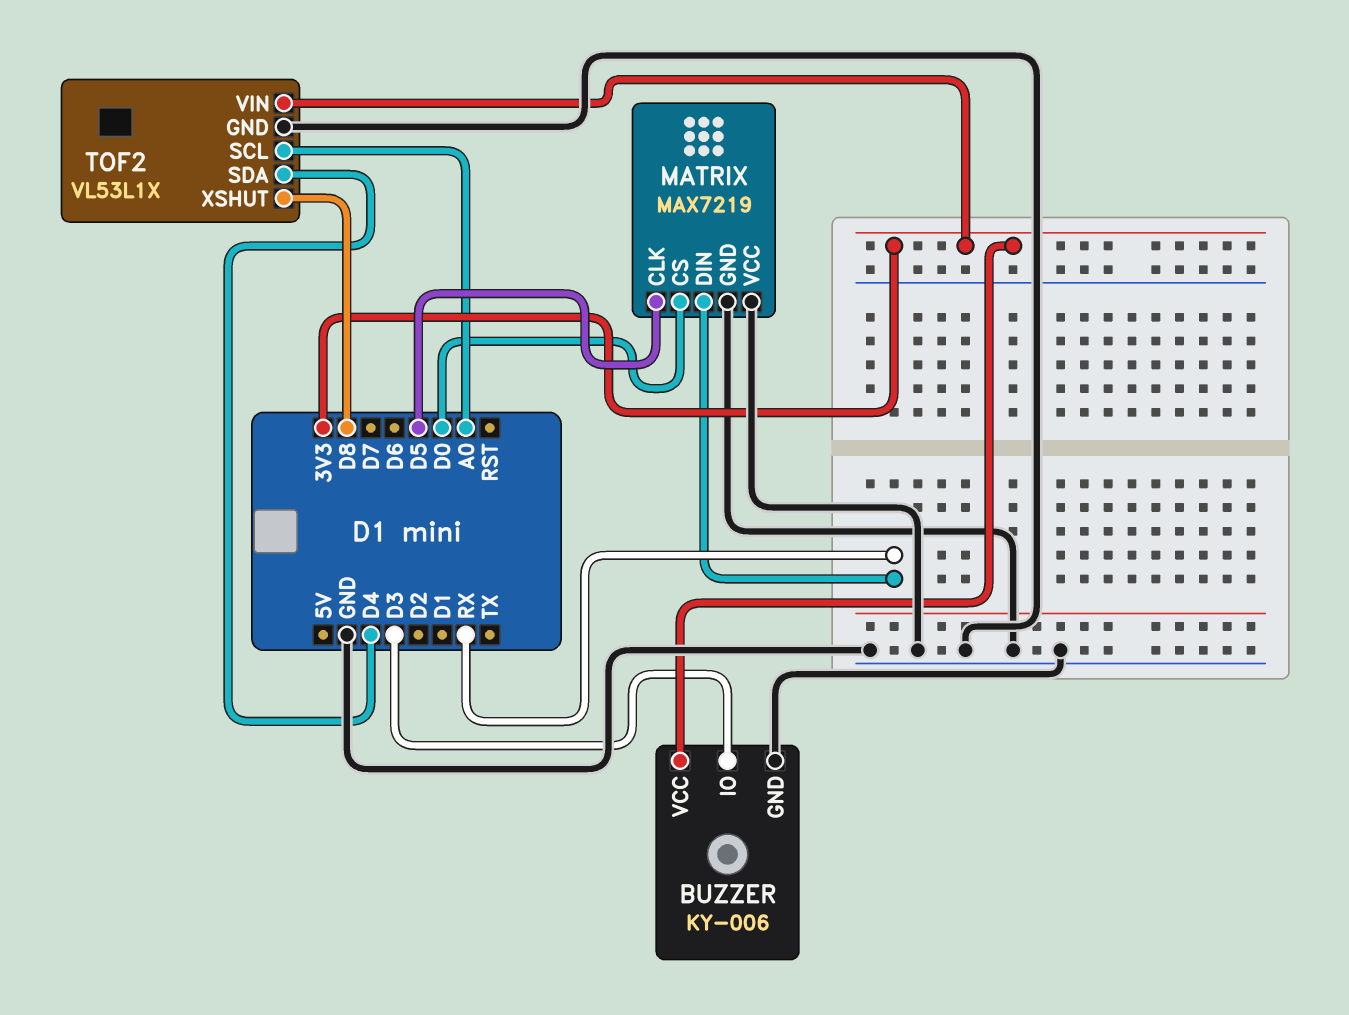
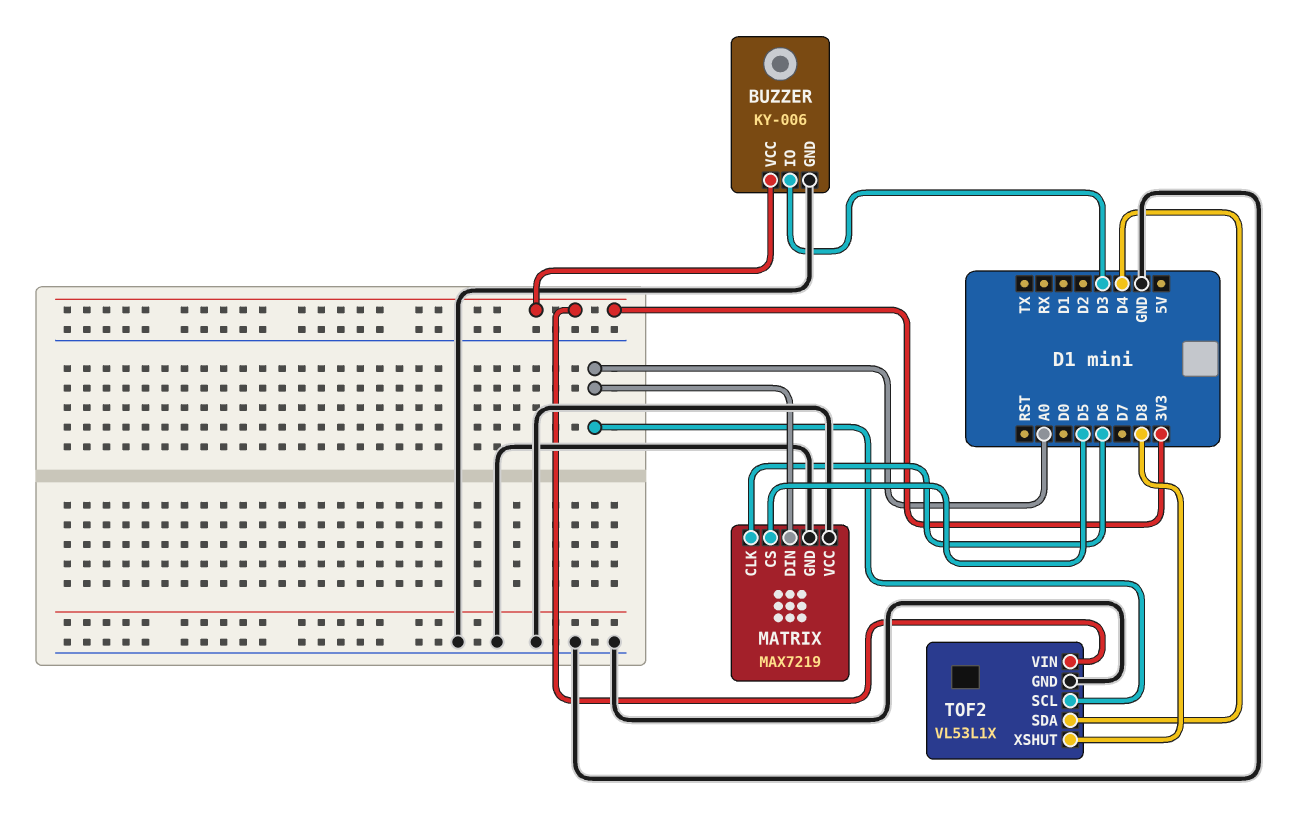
MATRIX pin CLK: D5 -> D6
MATRIX pin CS: D0 -> D5
MATRIX pin DIN: RX -> A0

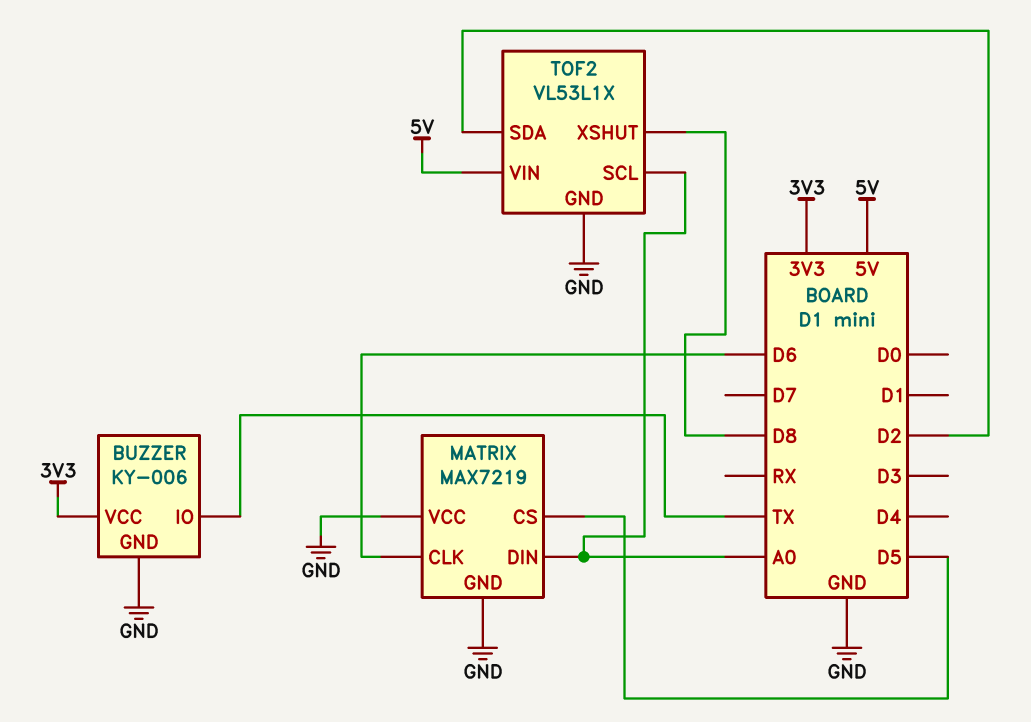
BUZZER pin IO: D3 -> TX
TOF2 pin SDA: D4 -> D2
TOF2 pin VIN: 3V3 -> 5V

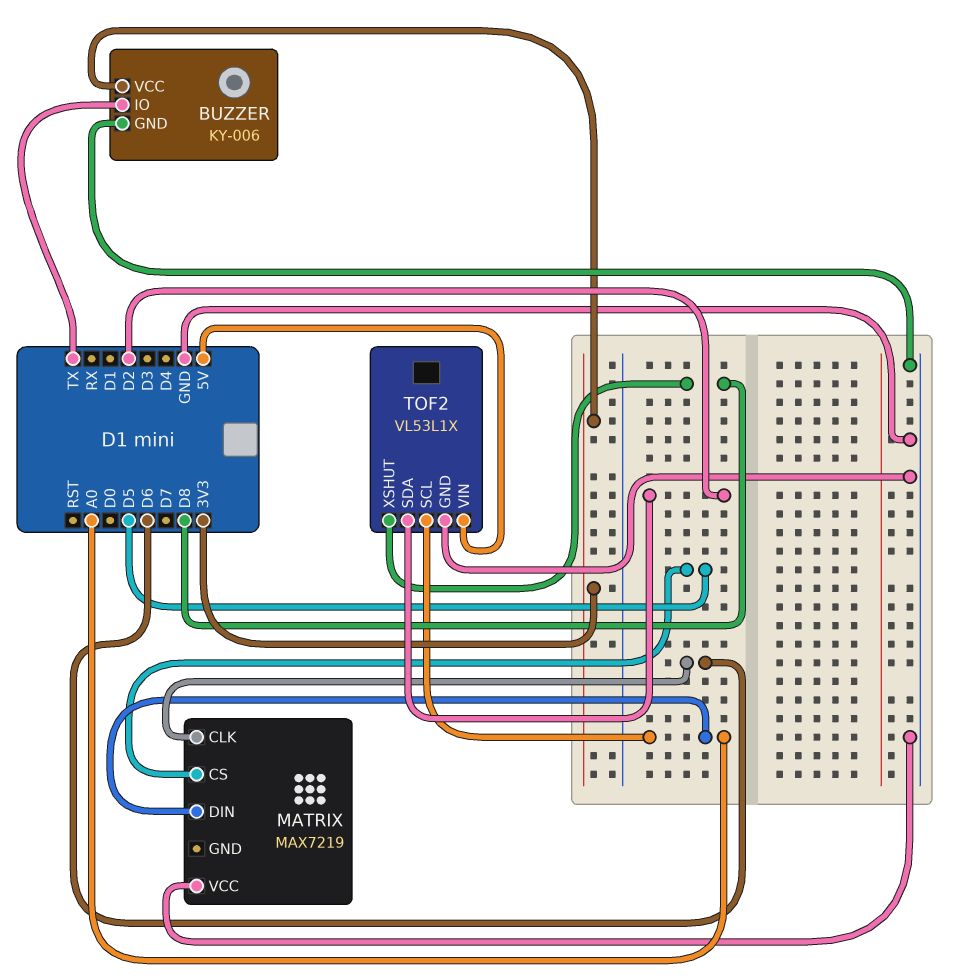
MATRIX pin GND: GND -> none

